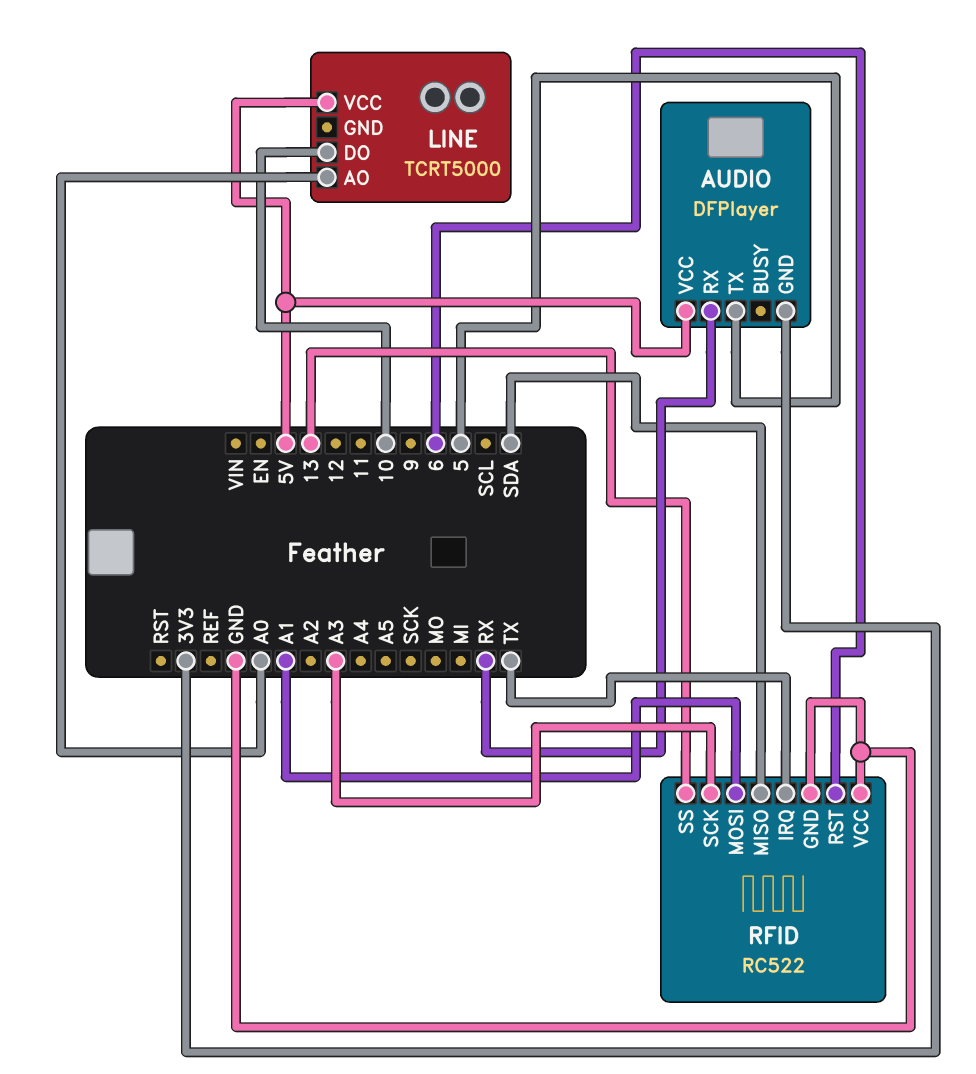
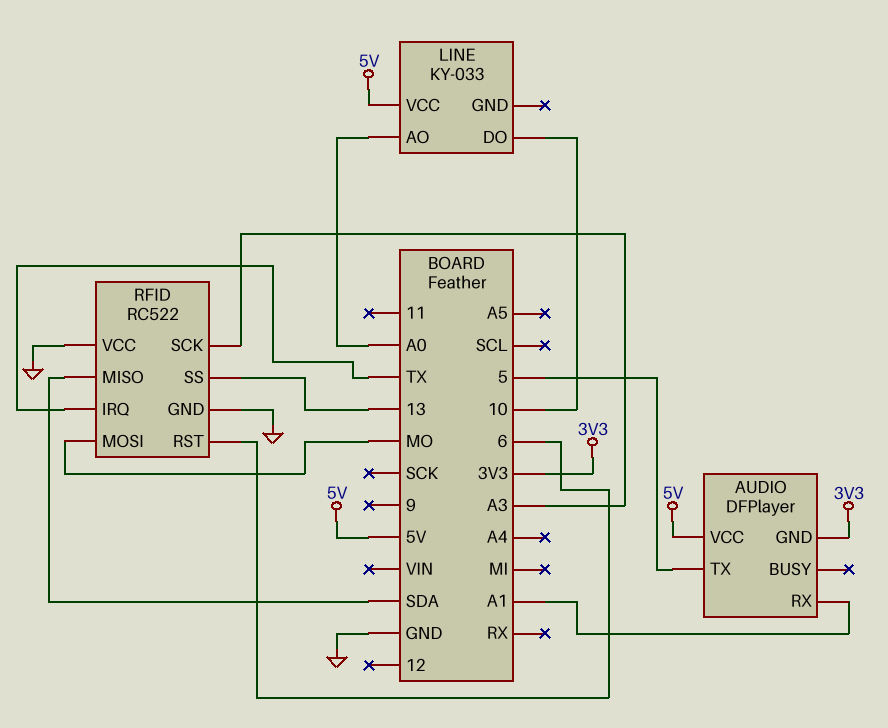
AUDIO pin RX: RX -> A1
LINE: TCRT5000 -> KY-033
RFID pin MOSI: A1 -> MO

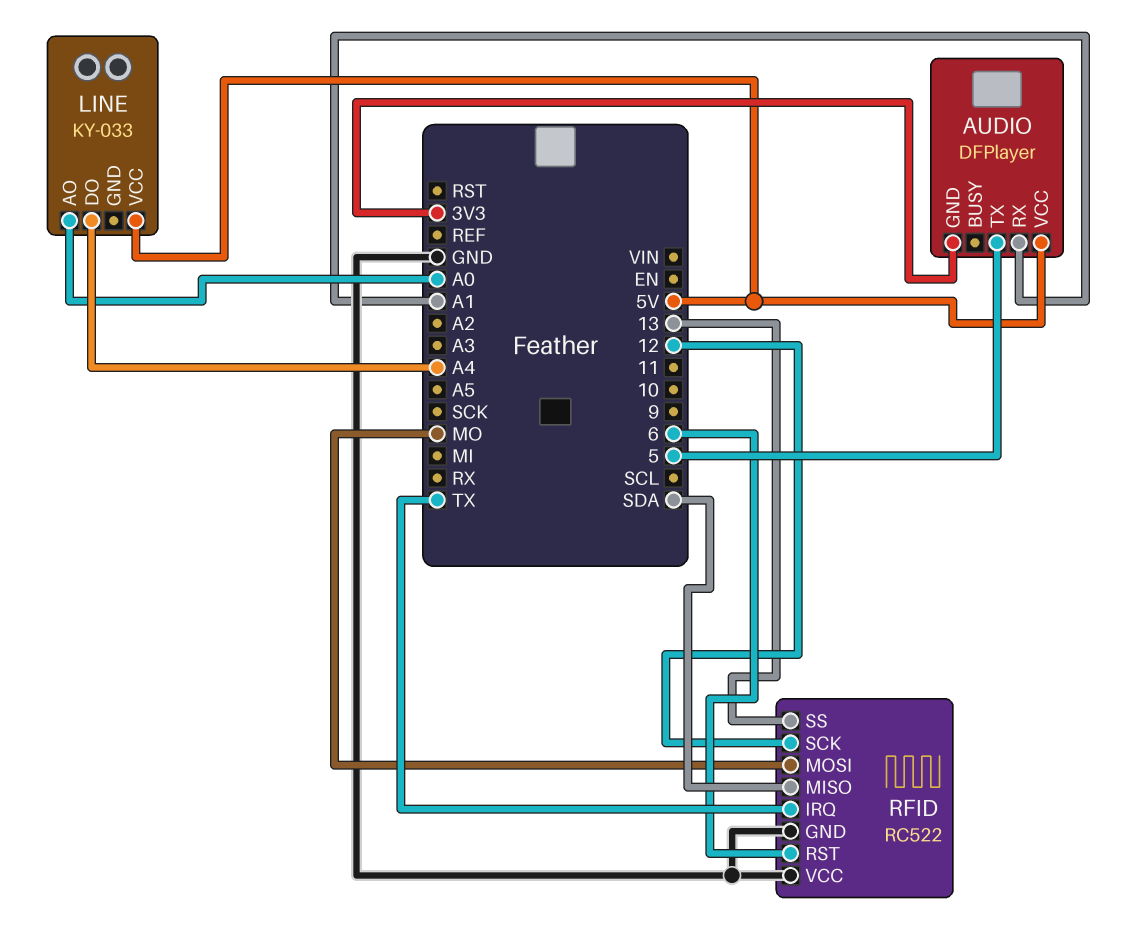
LINE pin DO: 10 -> A4
RFID pin SCK: A3 -> 12

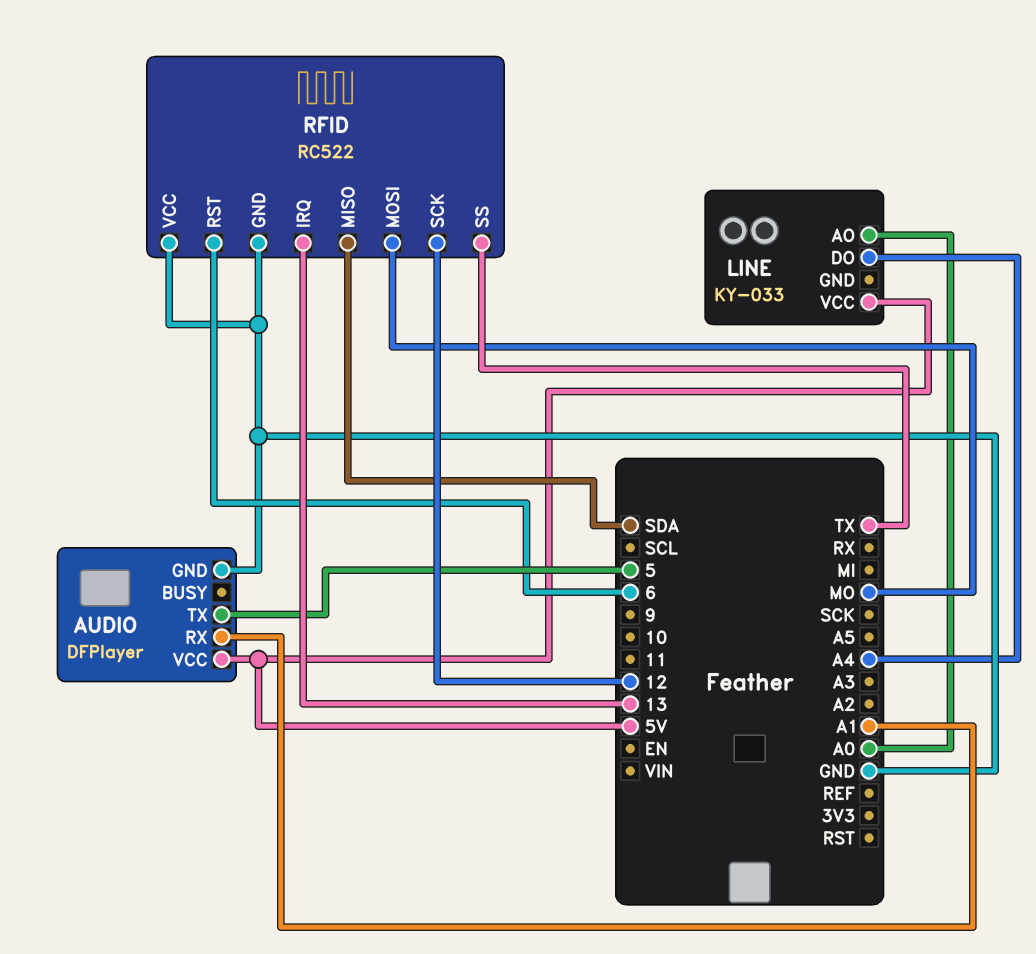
AUDIO pin GND: 3V3 -> GND
RFID pin IRQ: TX -> 13
RFID pin SS: 13 -> TX

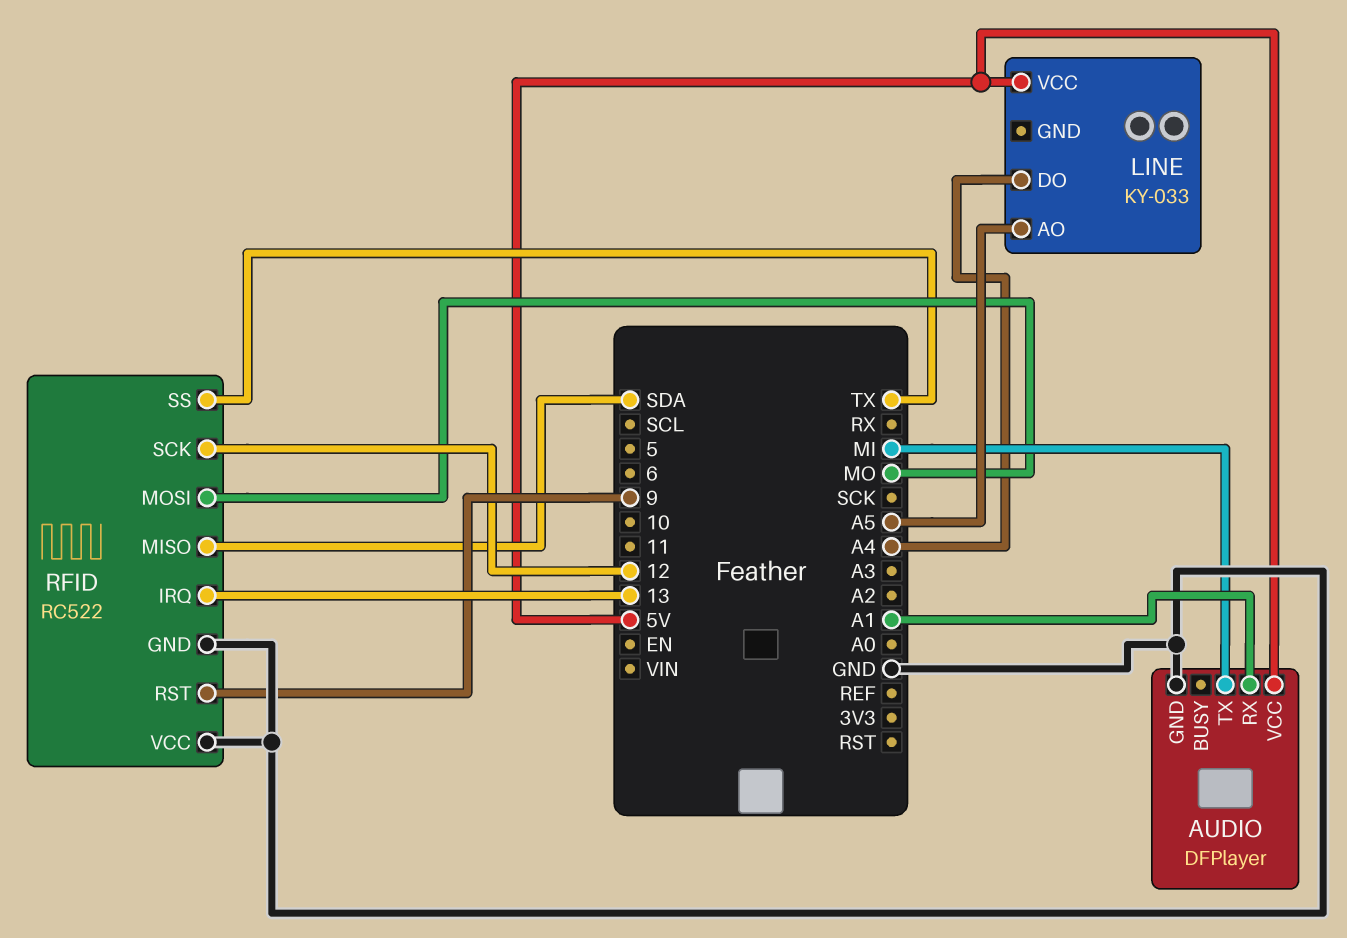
AUDIO pin TX: 5 -> MI
LINE pin AO: A0 -> A5
RFID pin RST: 6 -> 9

